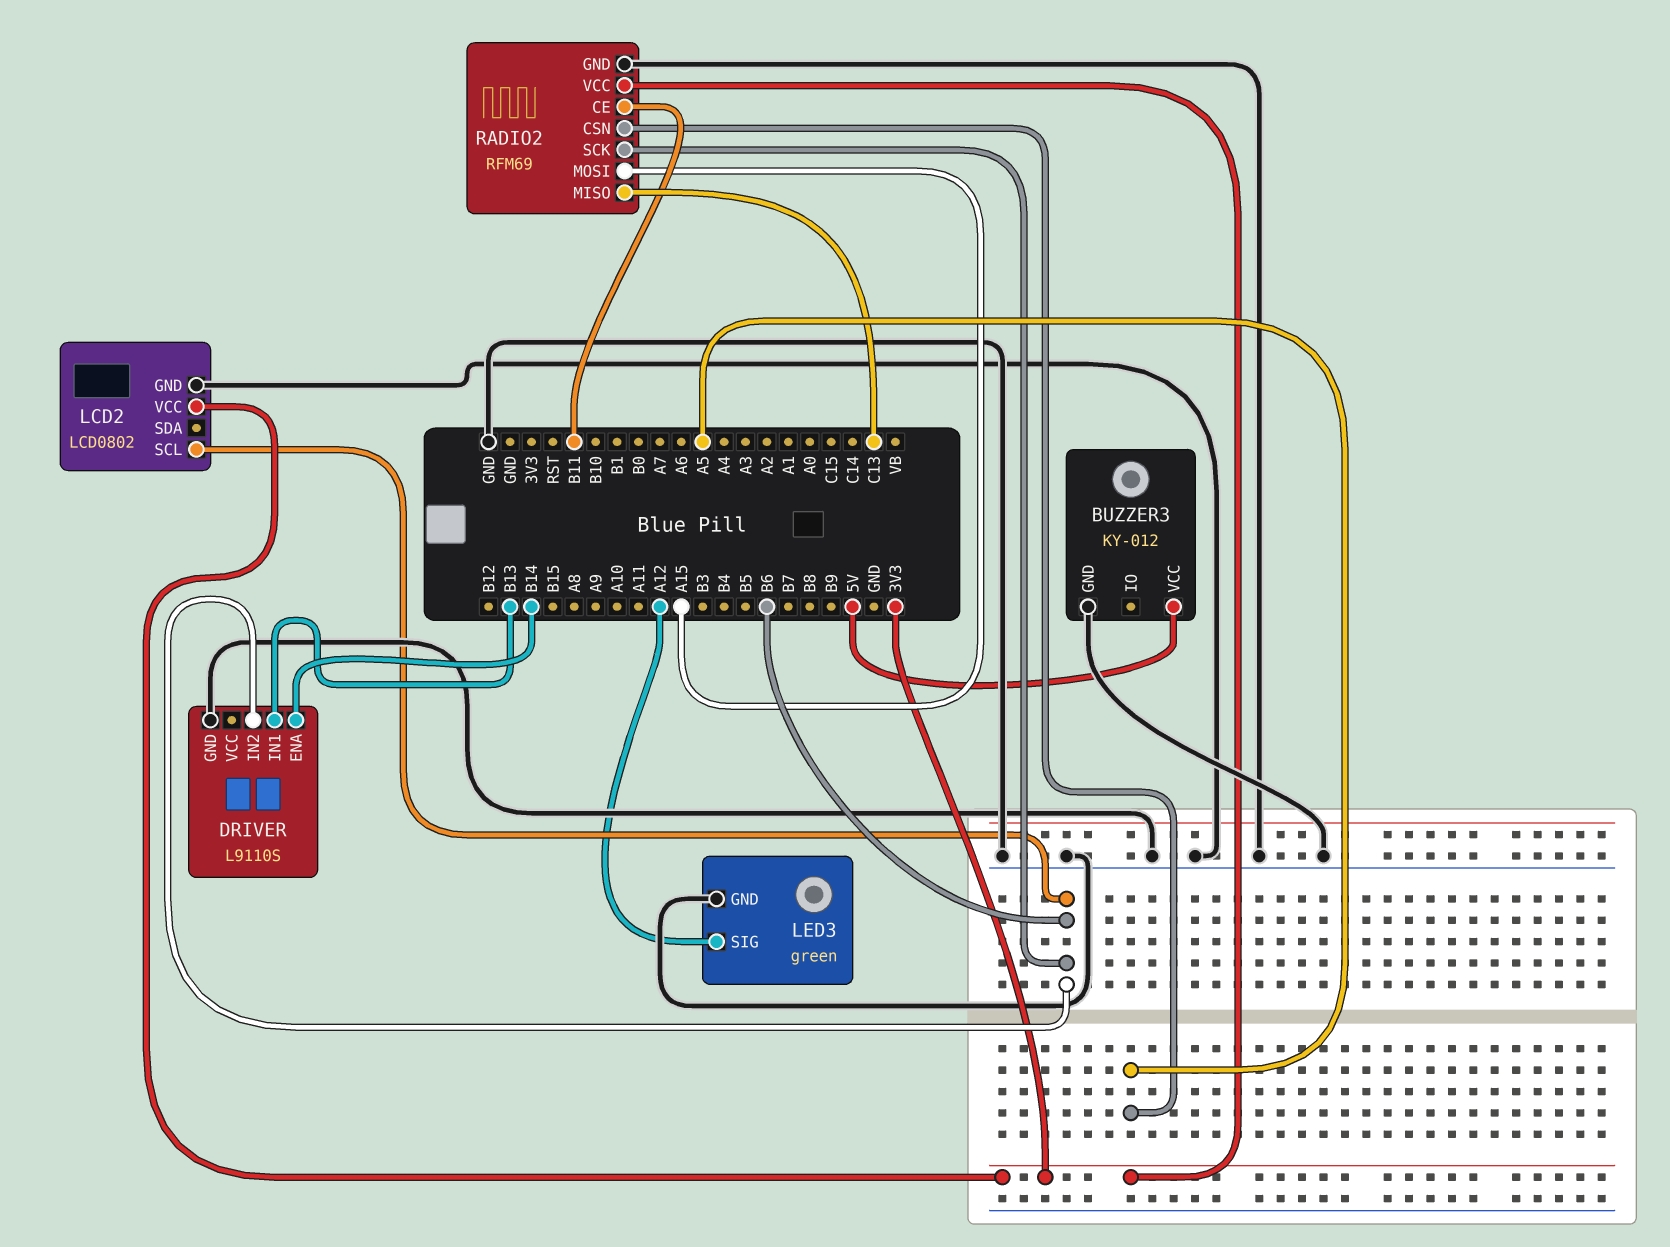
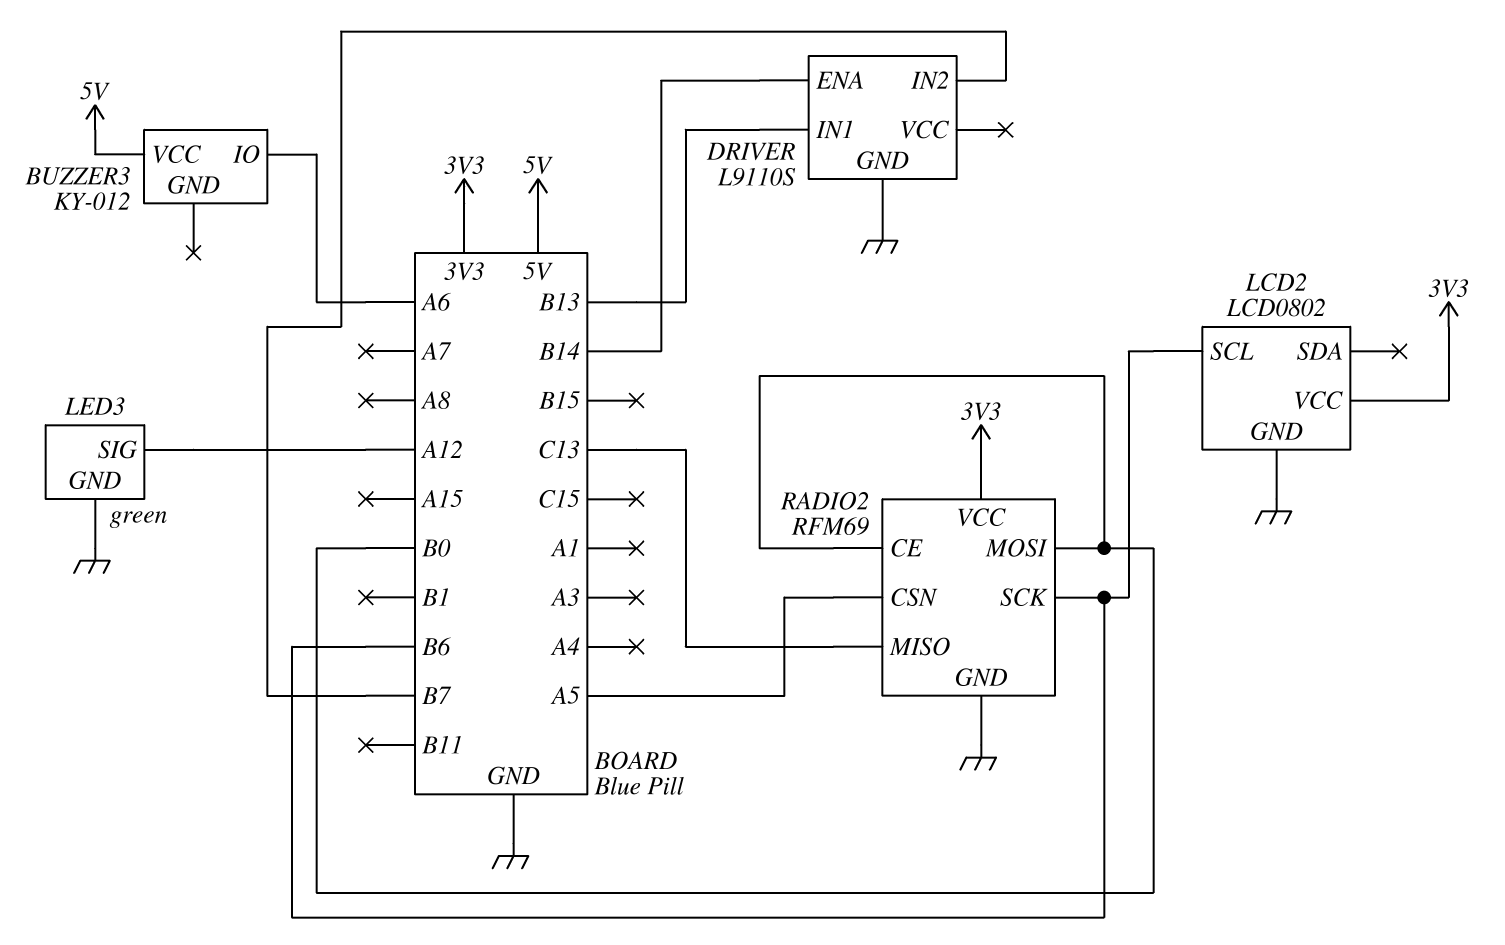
BUZZER3 pin GND: GND -> none
BUZZER3 pin IO: none -> A6
DRIVER pin IN2: B6 -> B7
RADIO2 pin CE: B11 -> B0
RADIO2 pin MOSI: A15 -> B0

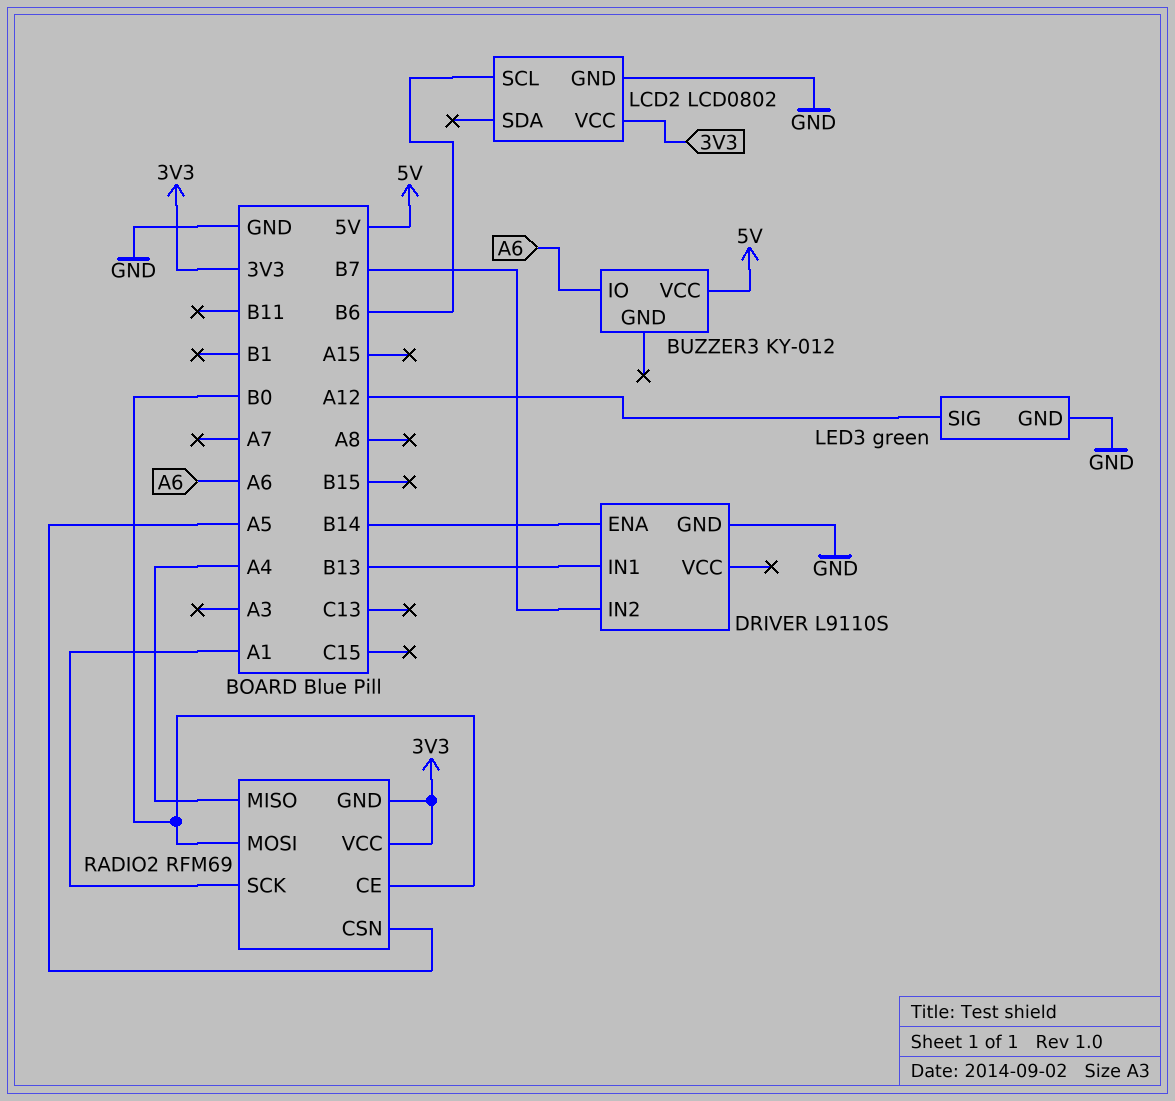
RADIO2 pin GND: GND -> 3V3
RADIO2 pin MISO: C13 -> A4
RADIO2 pin SCK: B6 -> A1

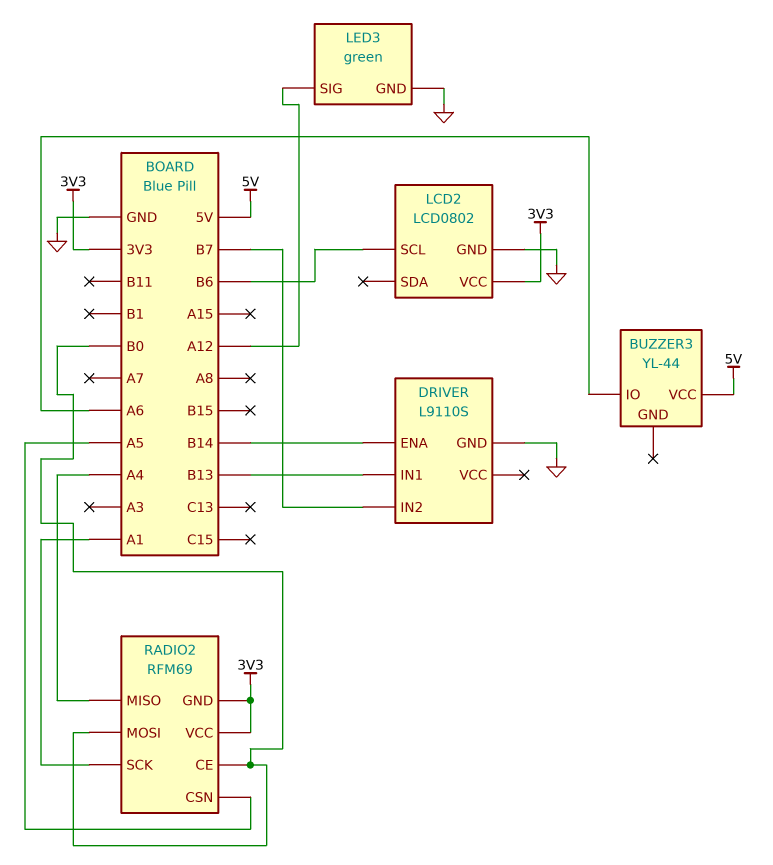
BUZZER3: KY-012 -> YL-44

